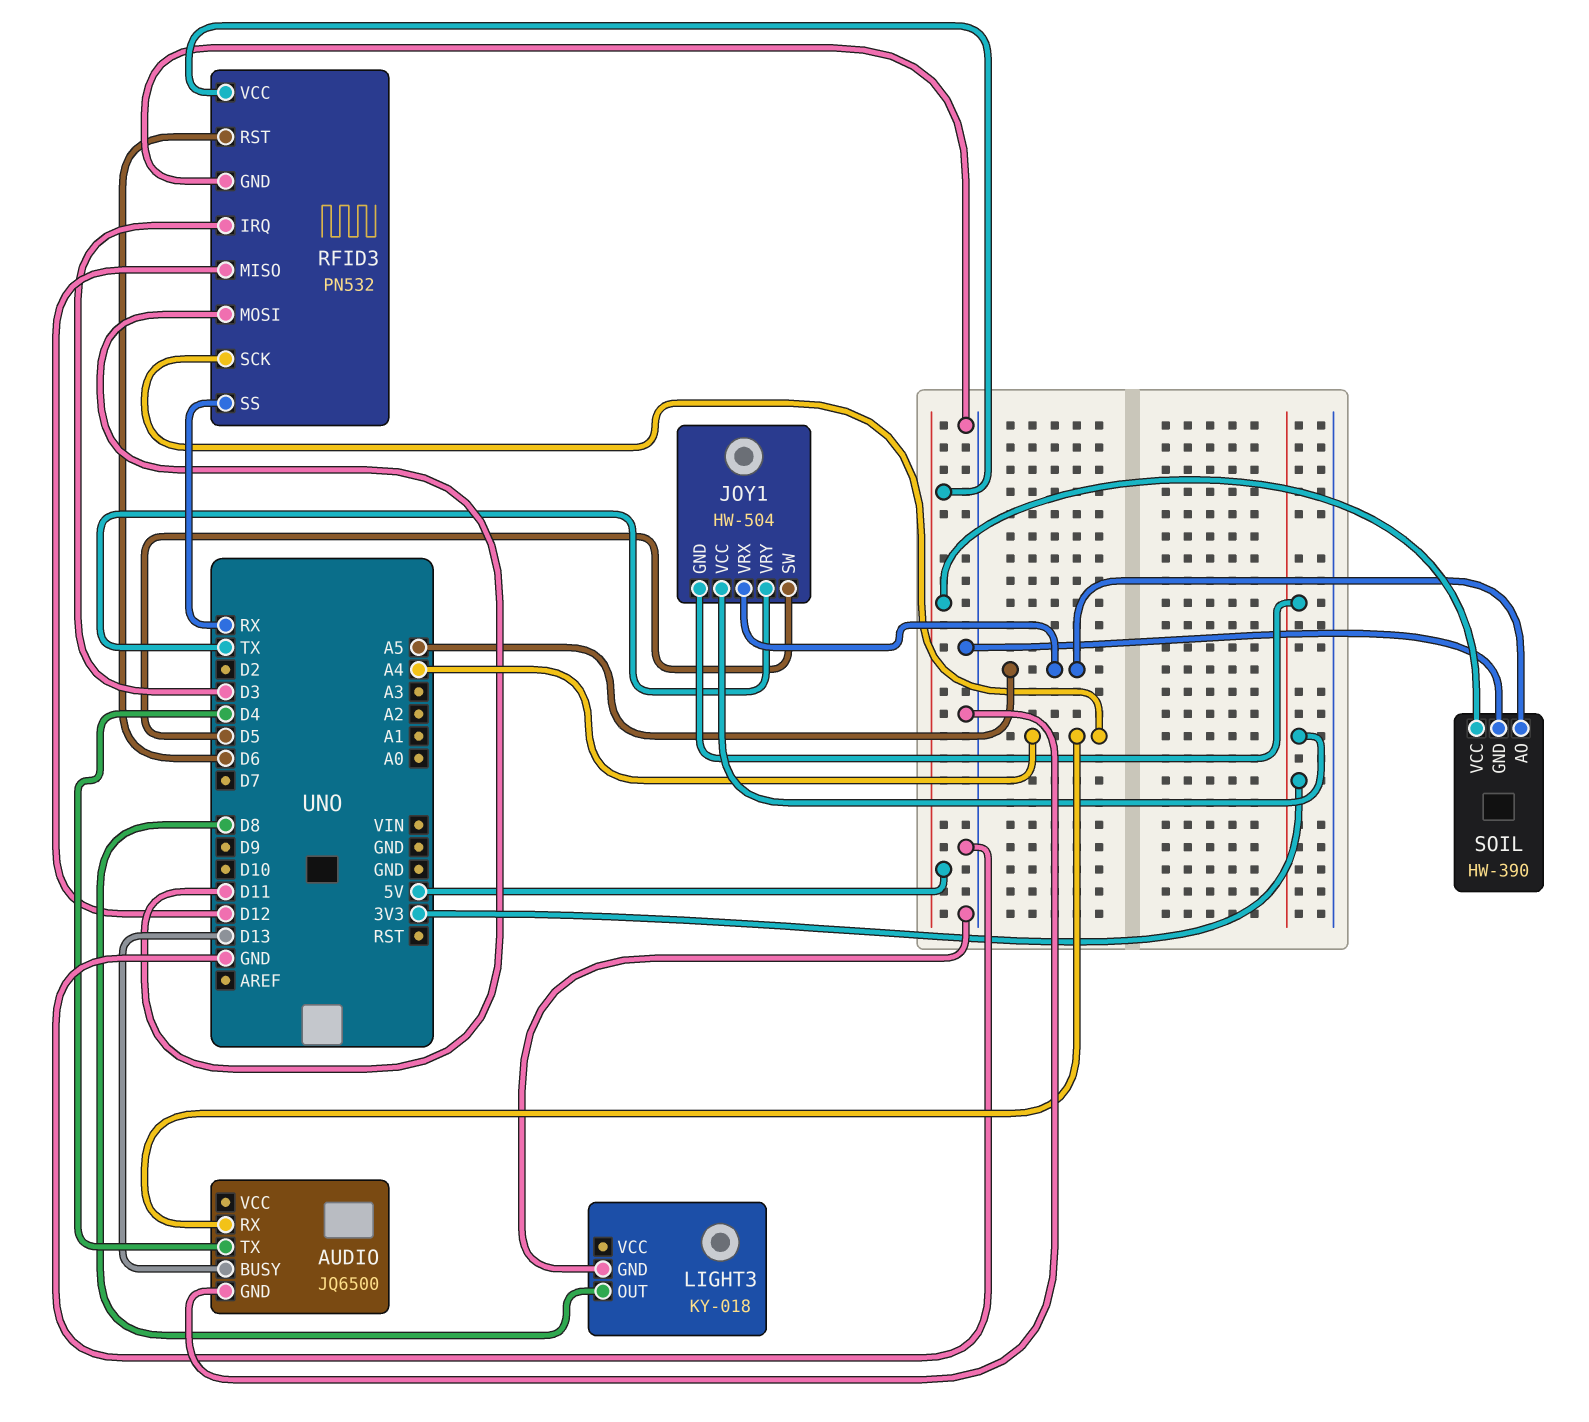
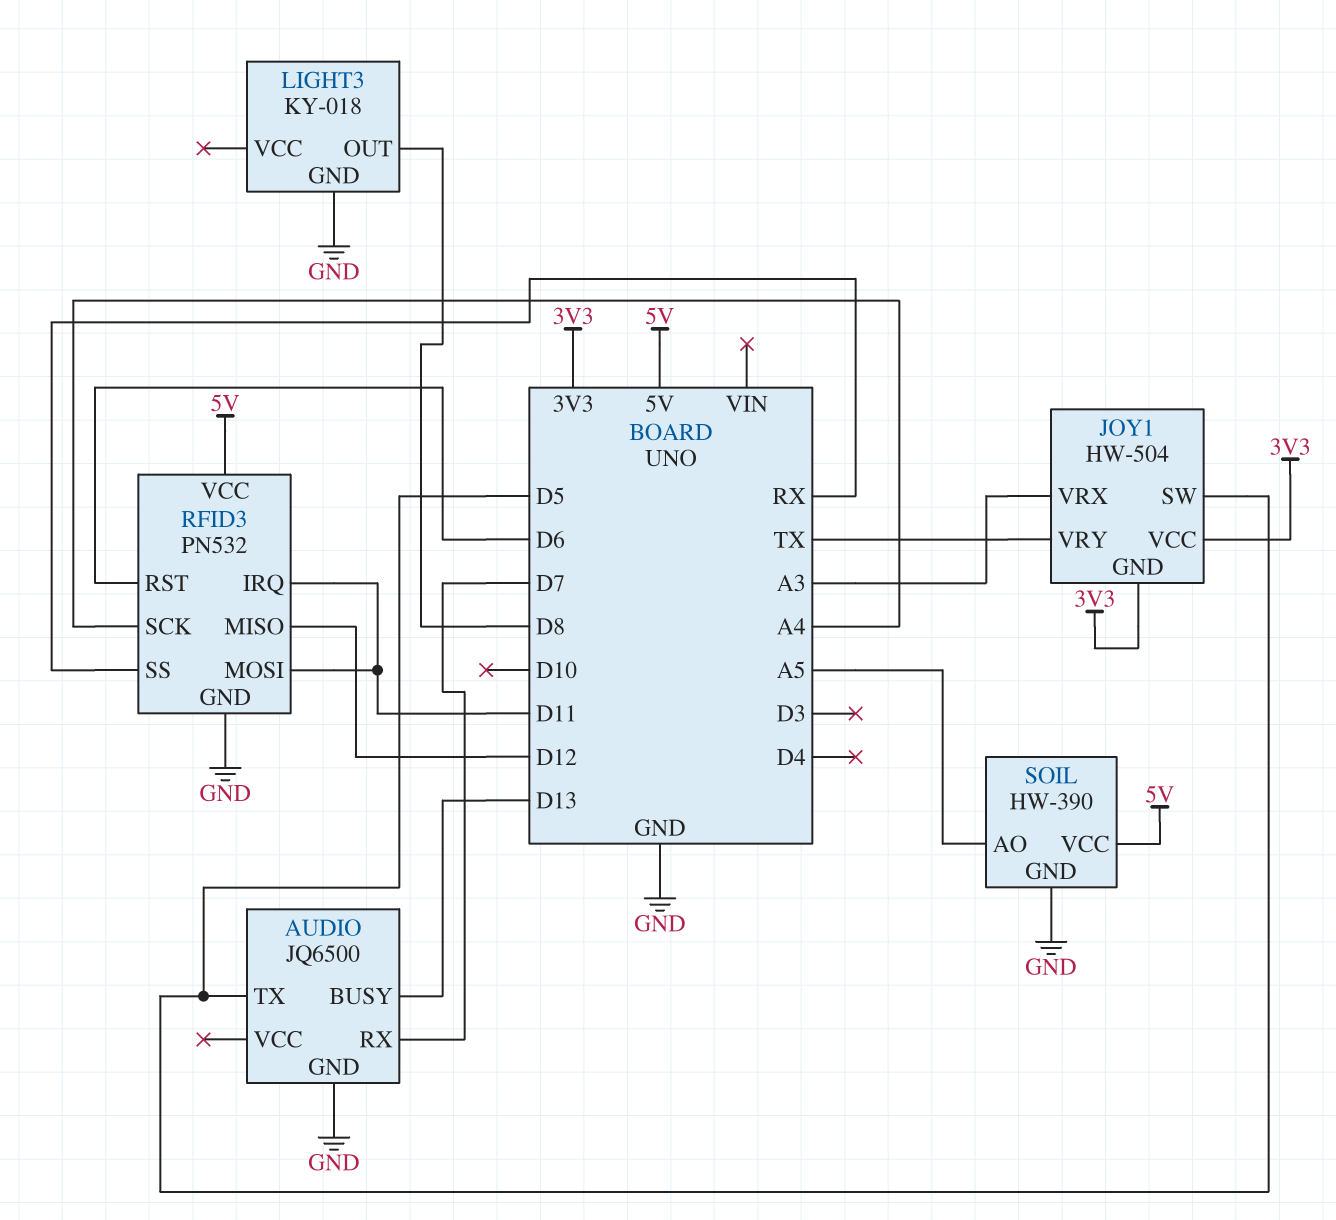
AUDIO pin RX: A4 -> D7
AUDIO pin TX: D4 -> D5
JOY1 pin VRX: A5 -> A3
RFID3 pin IRQ: D3 -> D11

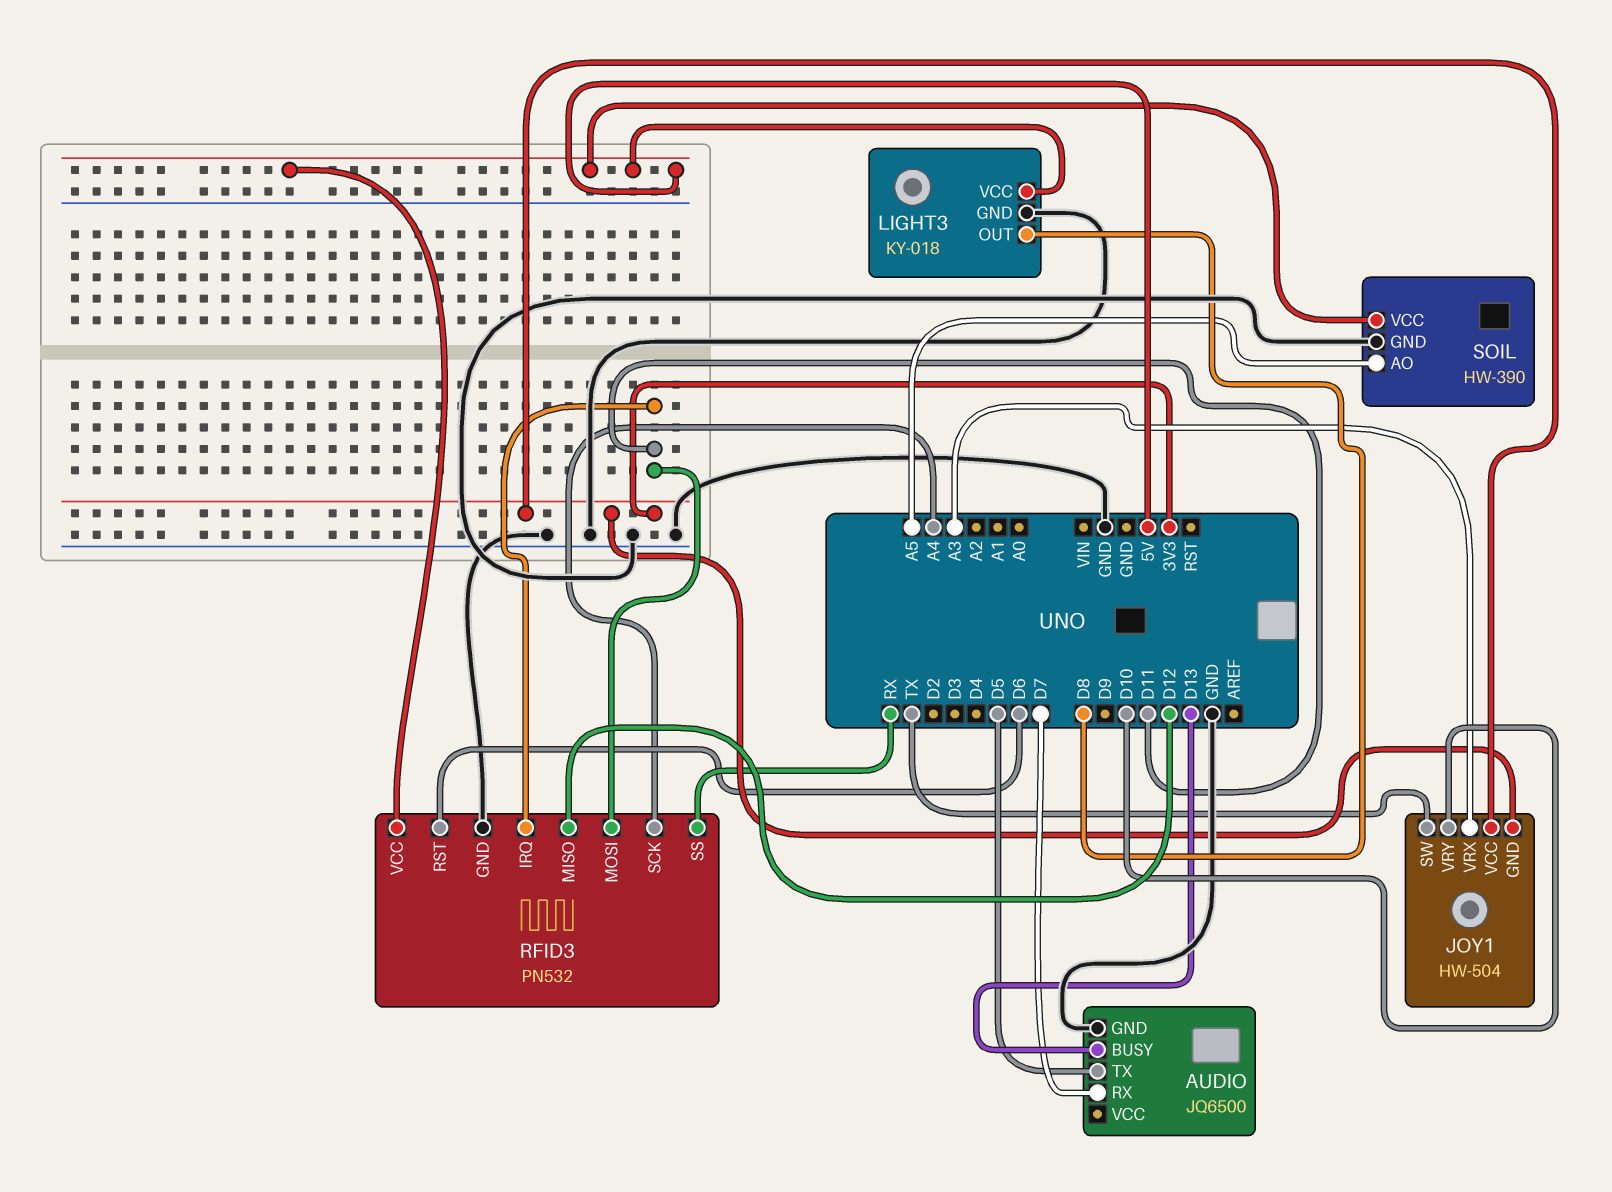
JOY1 pin SW: D5 -> TX
JOY1 pin VRY: TX -> D10
LIGHT3 pin VCC: none -> 5V

